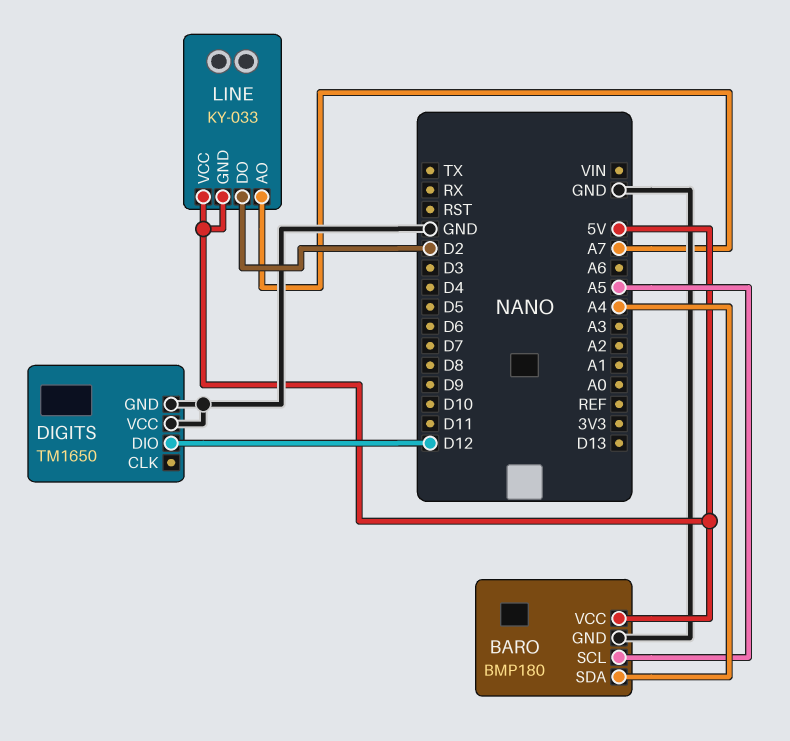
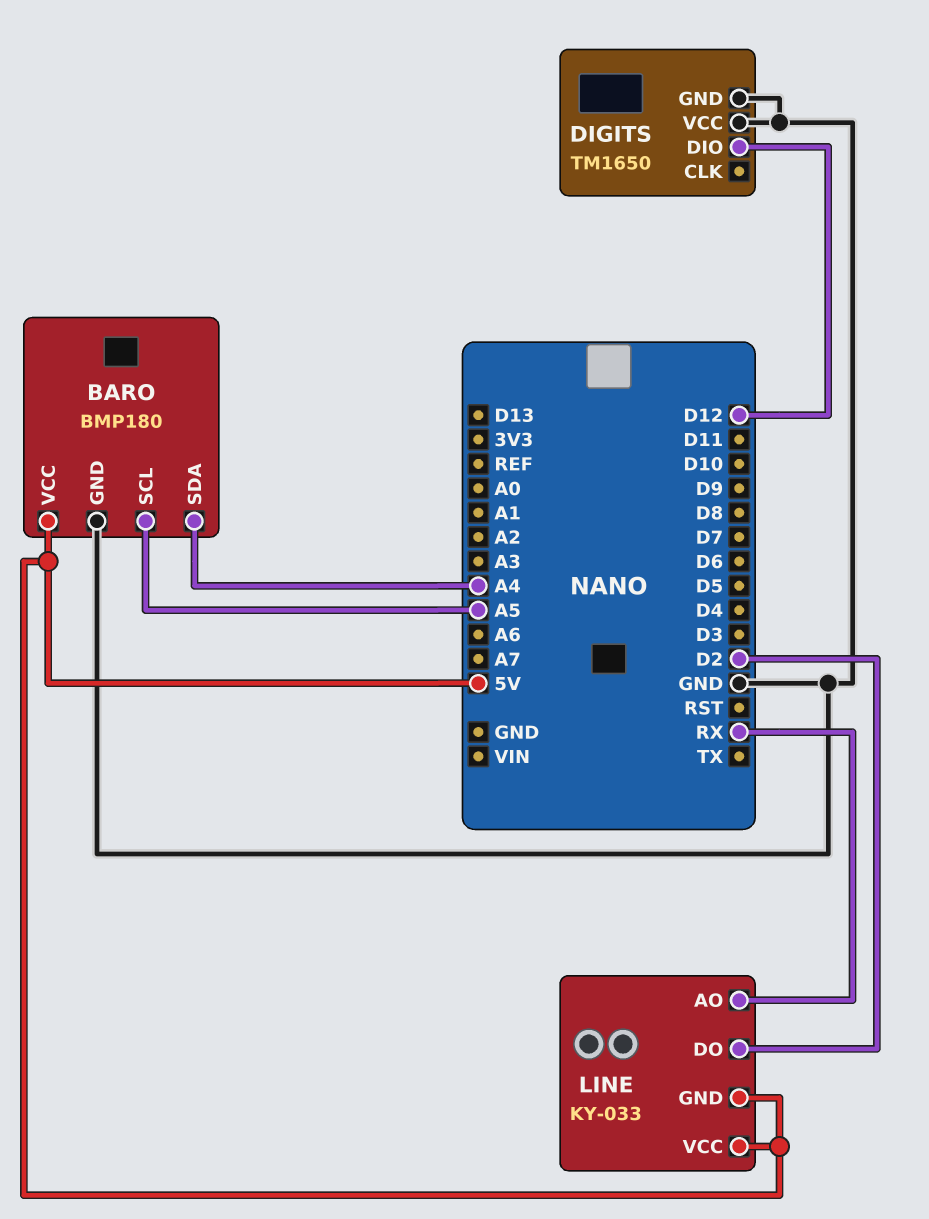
LINE pin AO: A7 -> RX

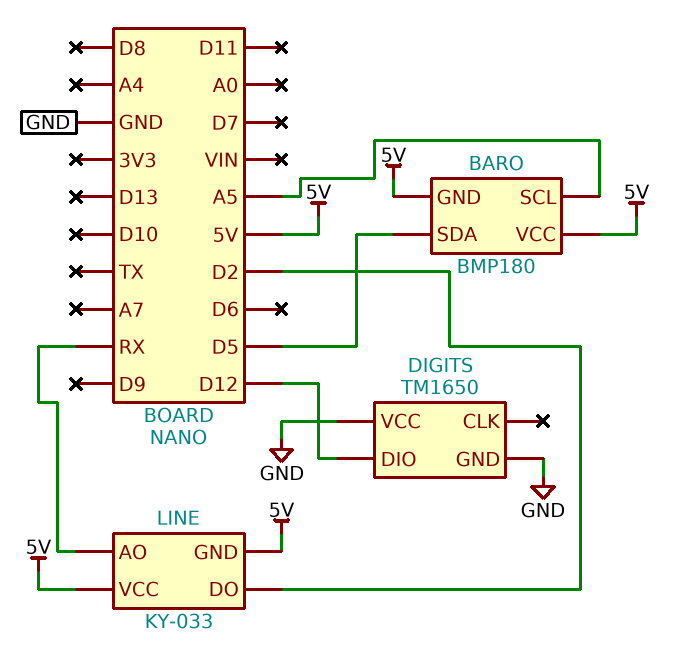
BARO pin GND: GND -> 5V
BARO pin SDA: A4 -> D5

